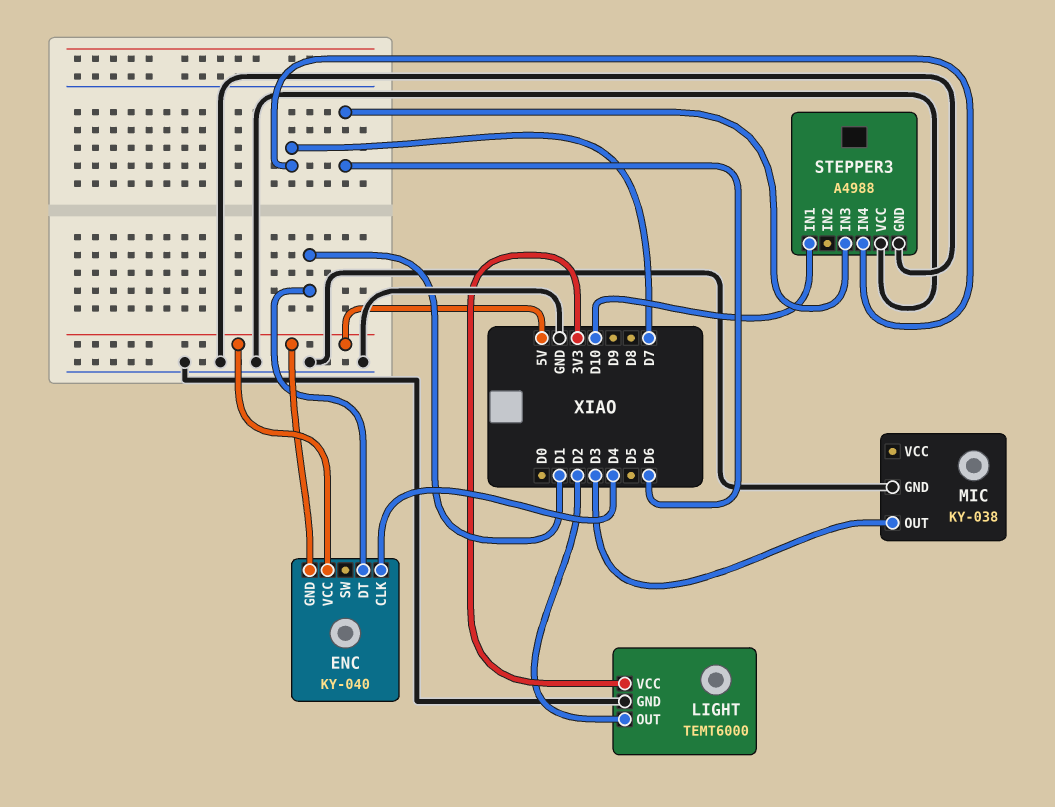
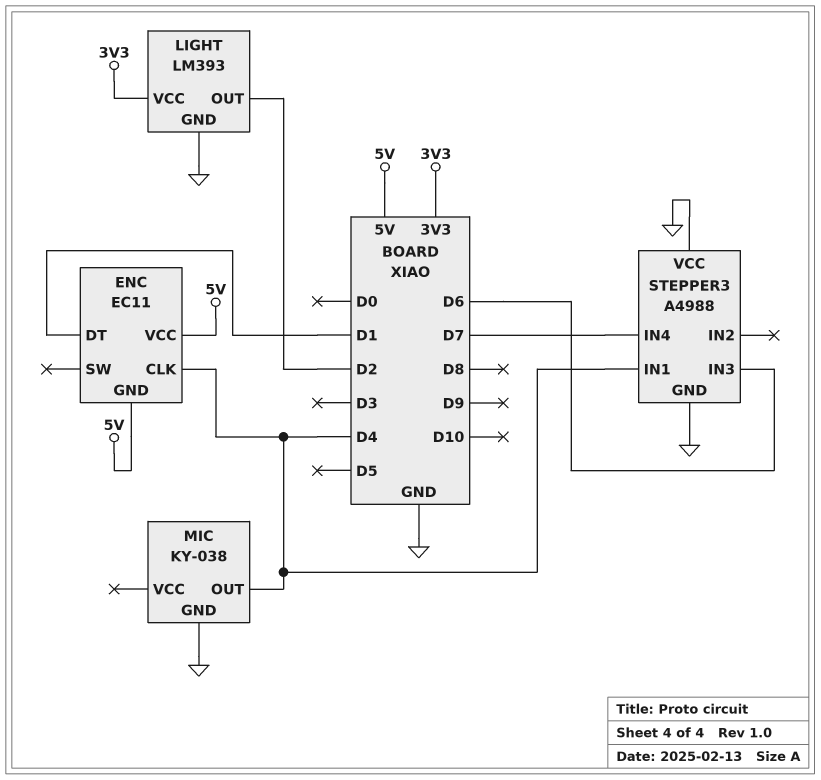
ENC: KY-040 -> EC11
LIGHT: TEMT6000 -> LM393
MIC pin OUT: D3 -> D4
STEPPER3 pin IN1: D10 -> D4

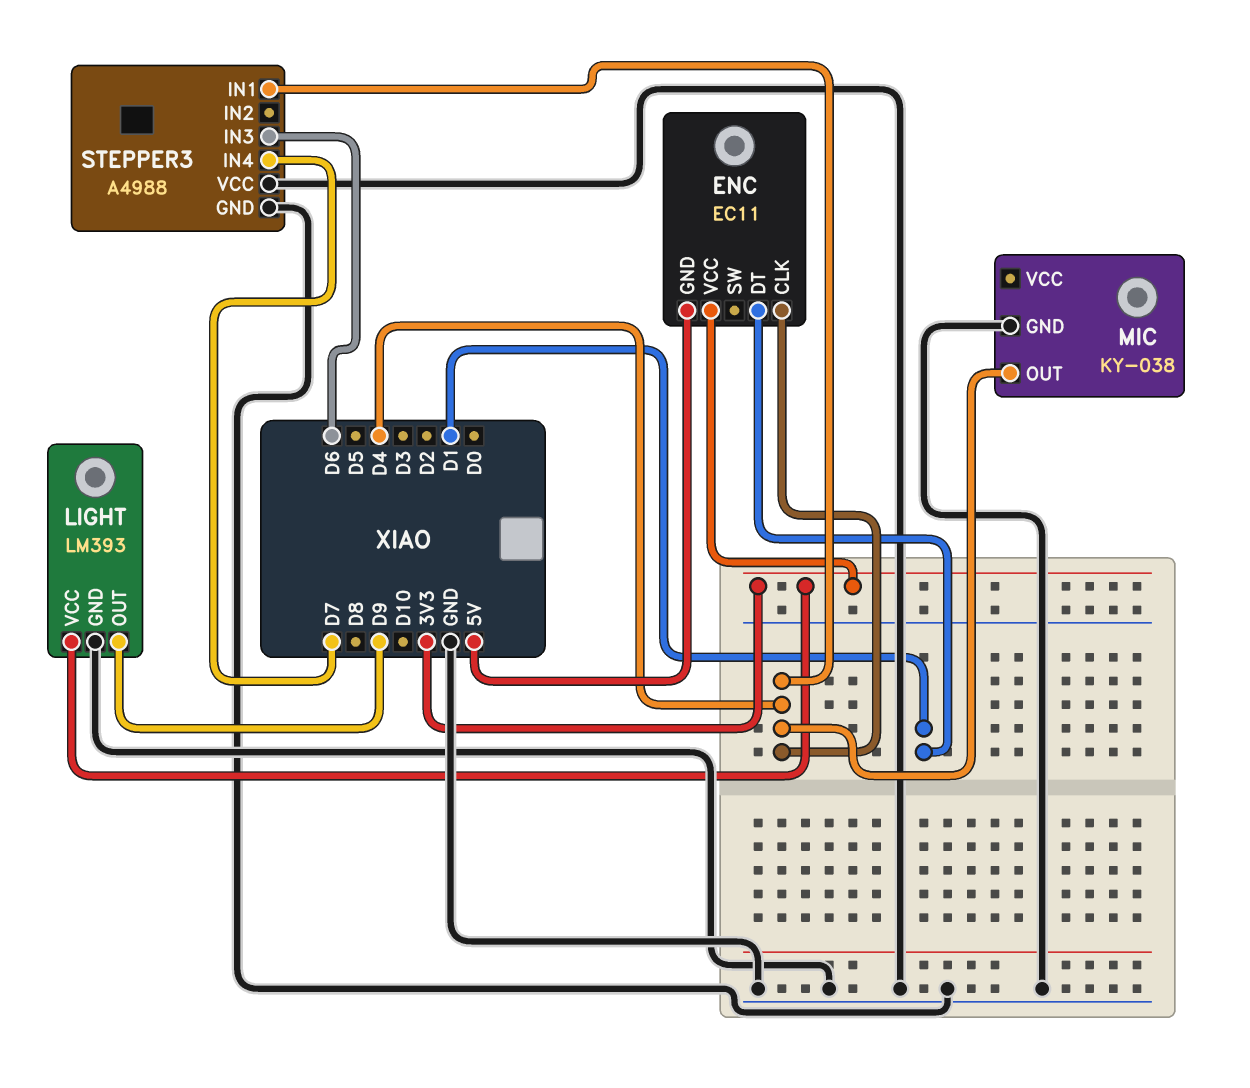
ENC pin VCC: 5V -> 3V3
LIGHT pin OUT: D2 -> D9

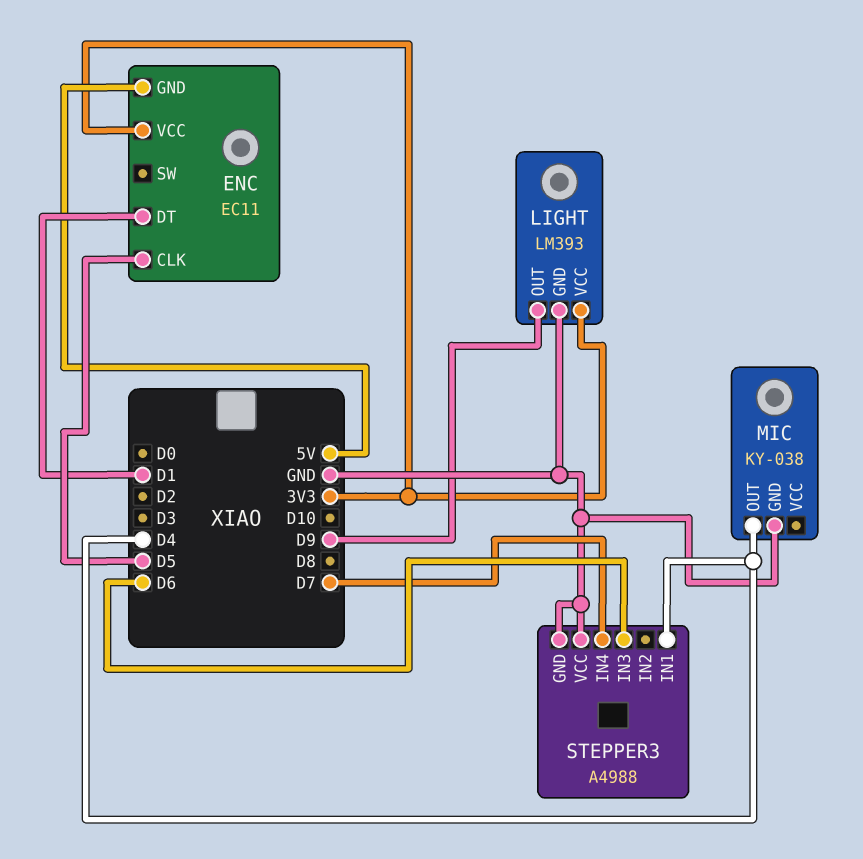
ENC pin CLK: D4 -> D5

